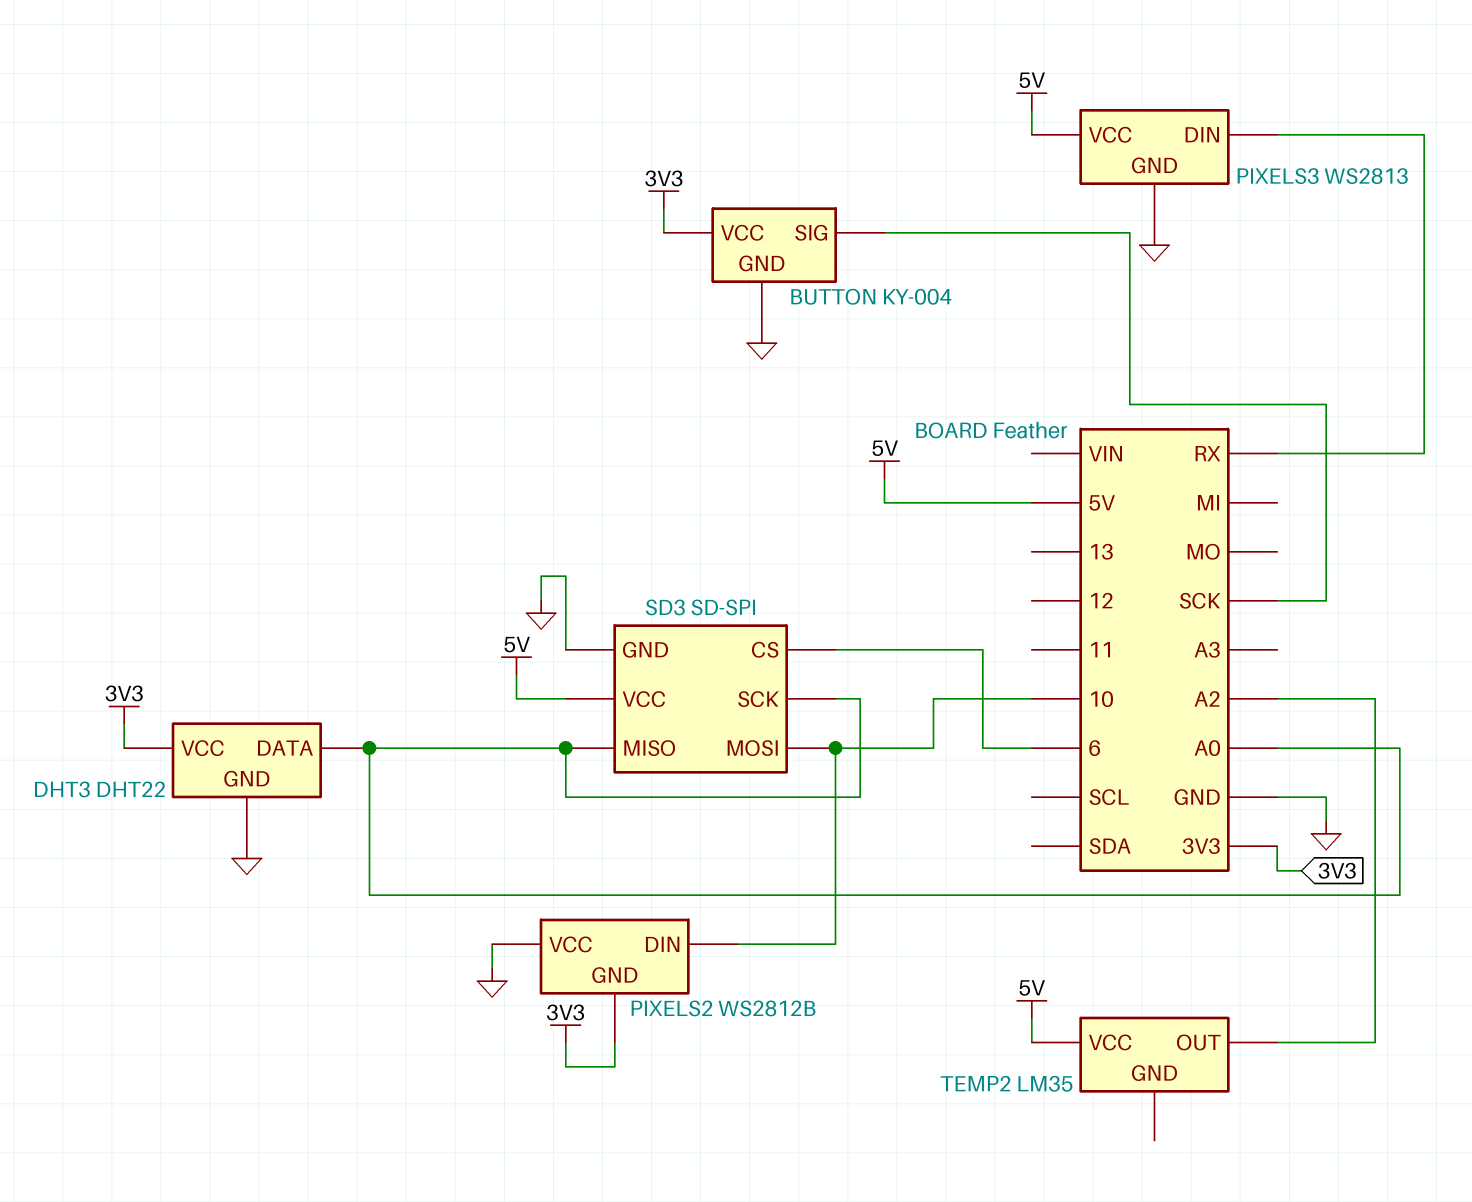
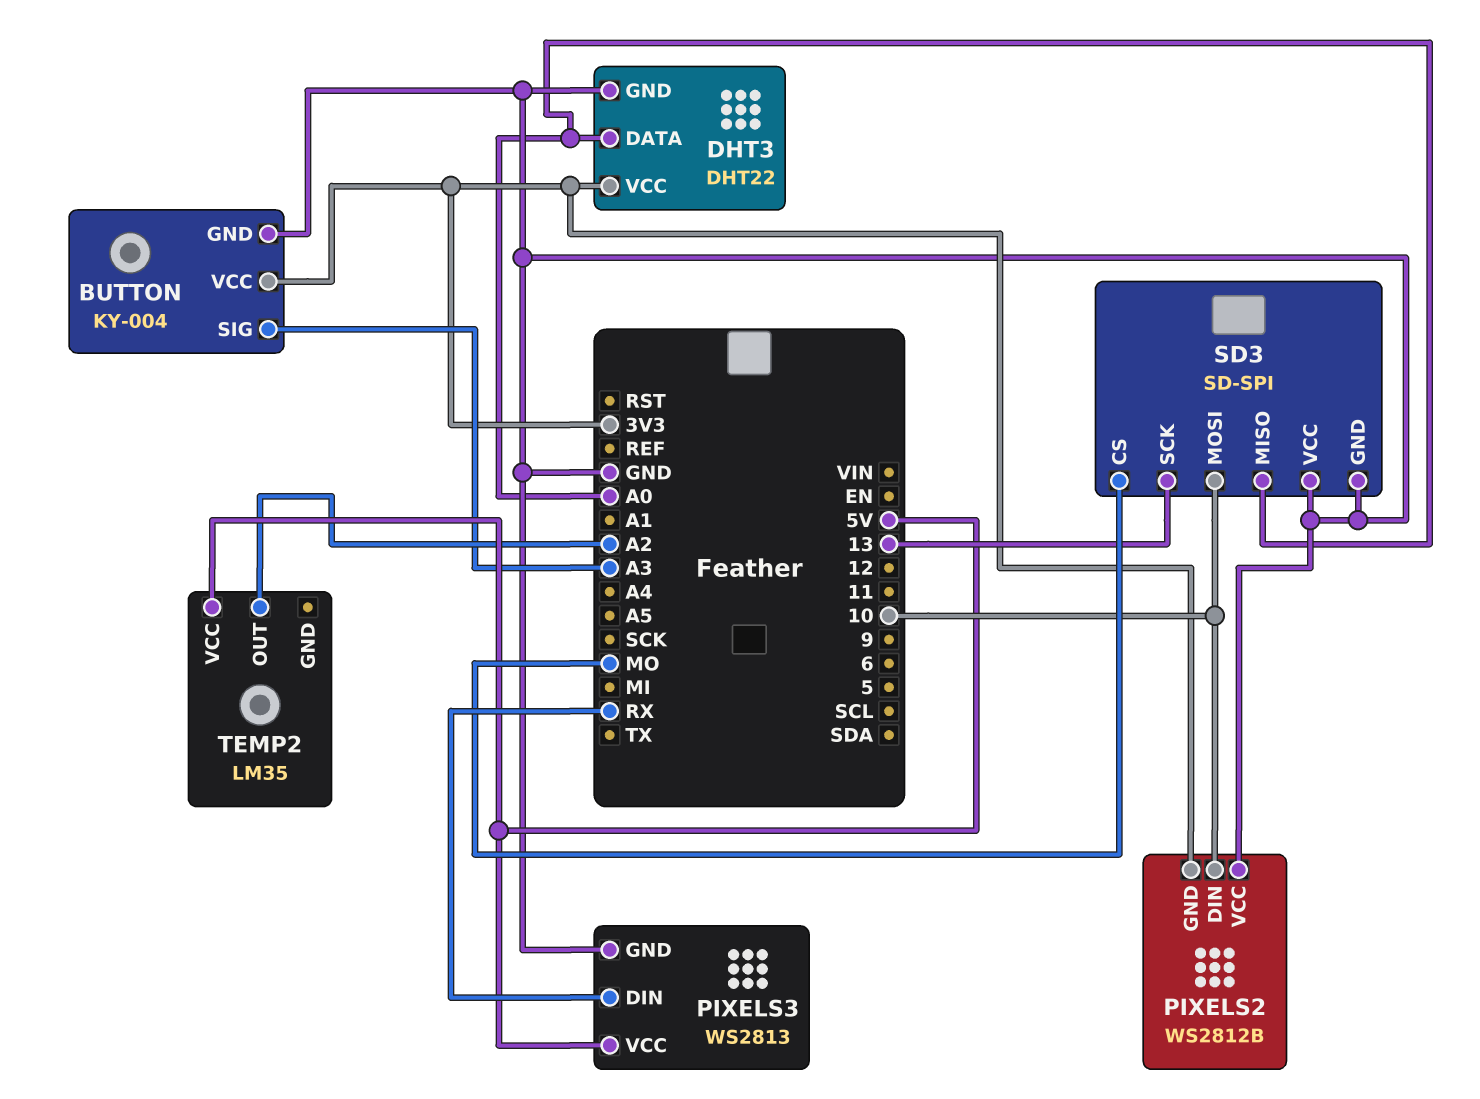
BUTTON pin SIG: SCK -> A3
SD3 pin CS: 6 -> MO
SD3 pin SCK: A0 -> 13
SD3 pin VCC: 5V -> GND

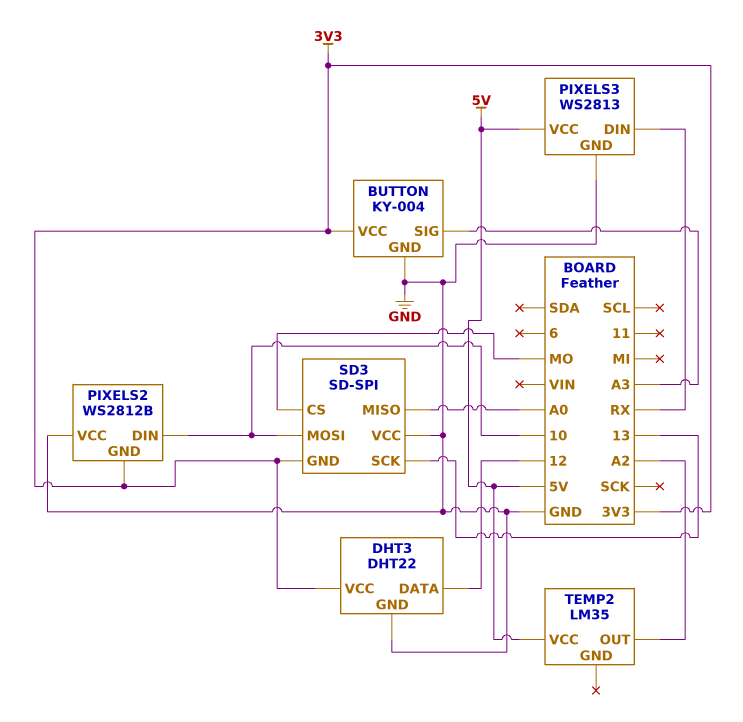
DHT3 pin DATA: A0 -> 12
SD3 pin GND: GND -> 3V3

